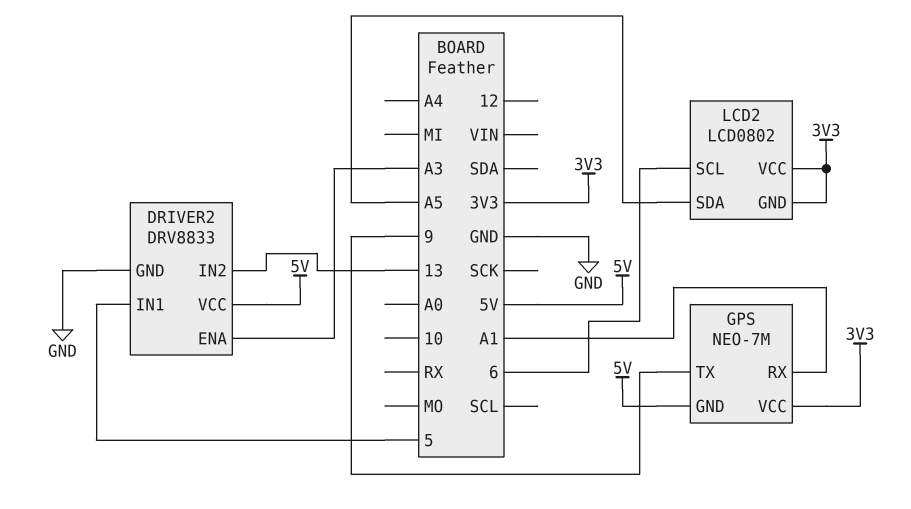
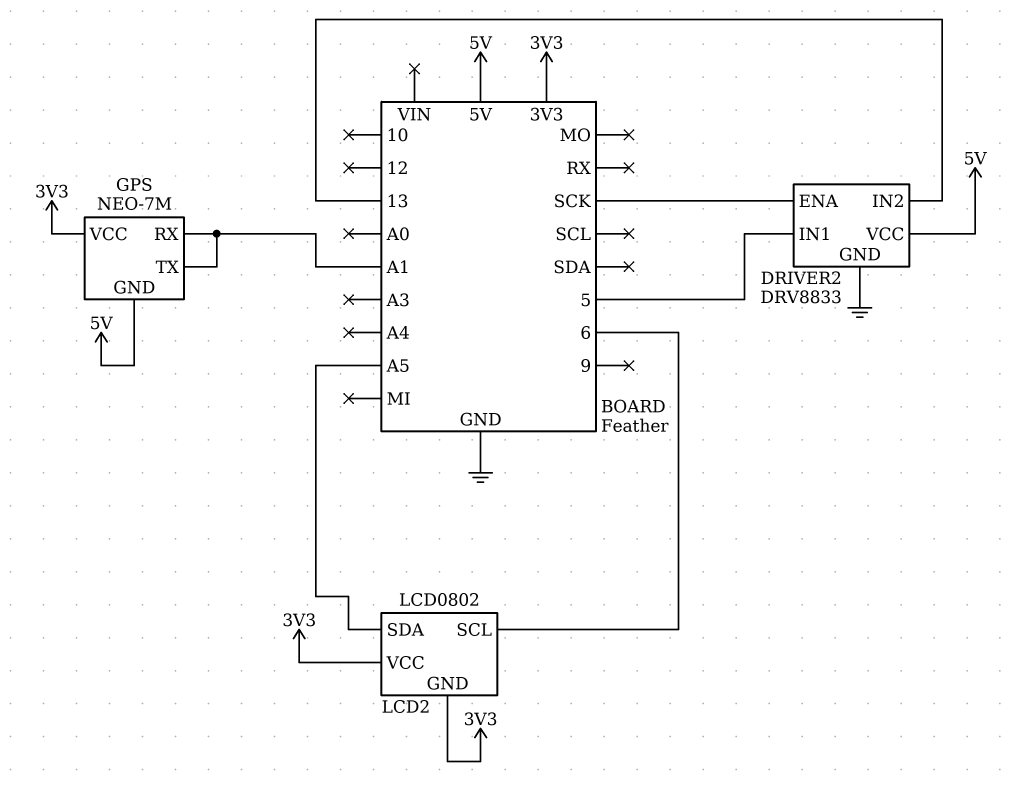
DRIVER2 pin ENA: A3 -> SCK
GPS pin TX: 9 -> A1

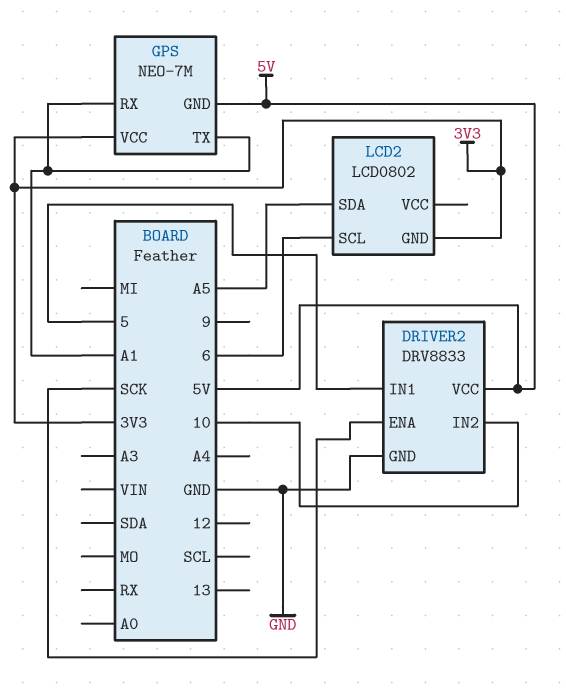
DRIVER2 pin IN2: 13 -> 10
LCD2 pin VCC: 3V3 -> none

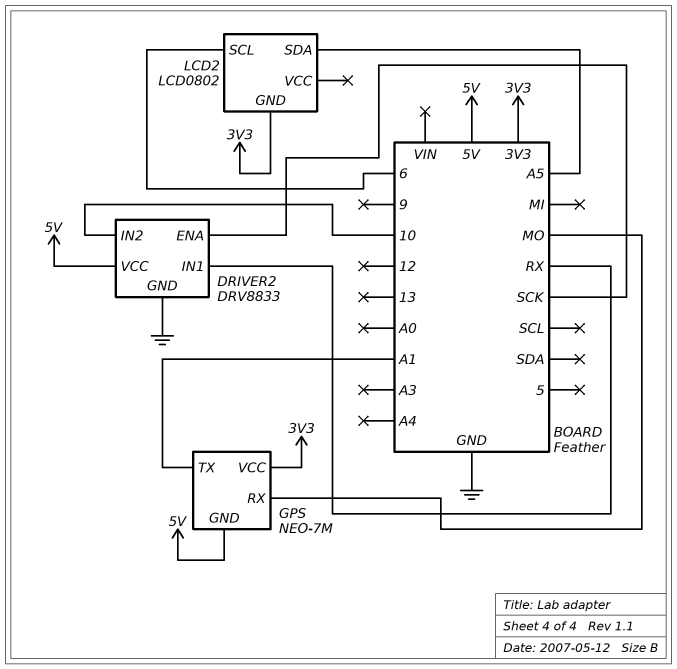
DRIVER2 pin IN1: 5 -> RX
GPS pin RX: A1 -> MO

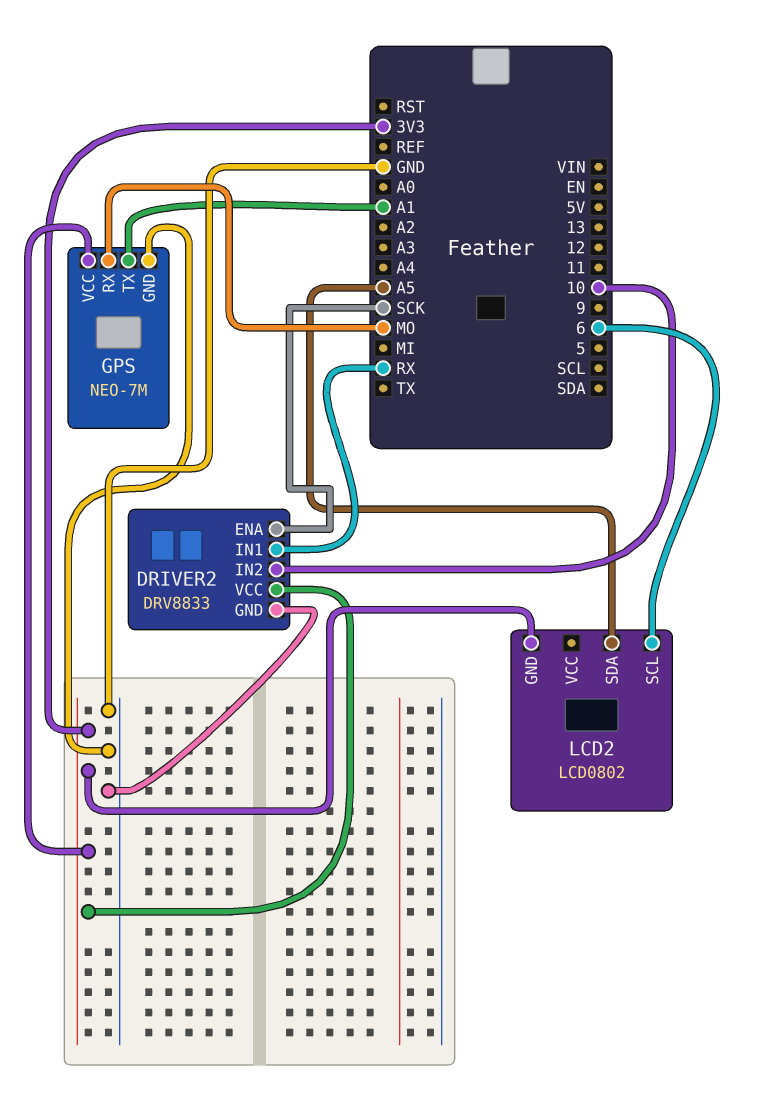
DRIVER2 pin VCC: 5V -> 3V3
GPS pin GND: 5V -> GND

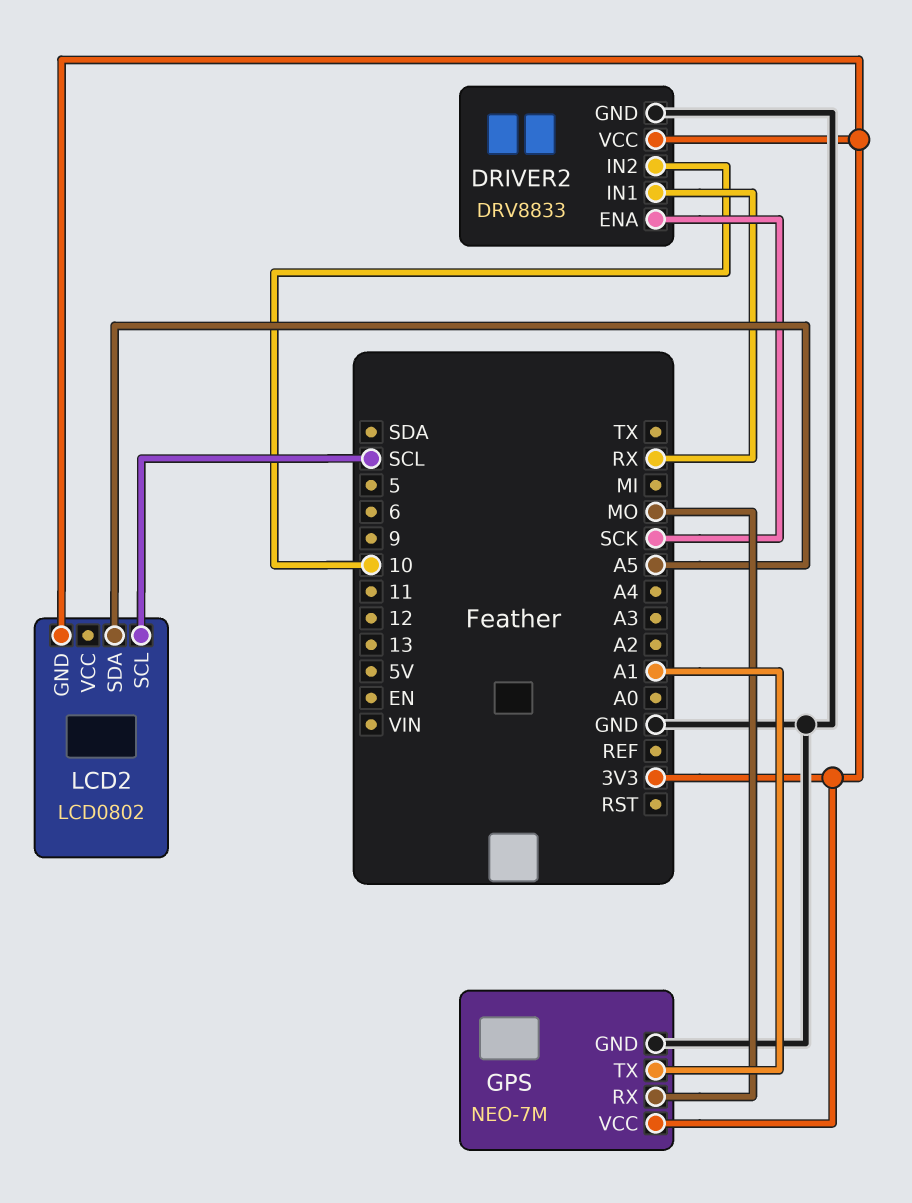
LCD2 pin SCL: 6 -> SCL

